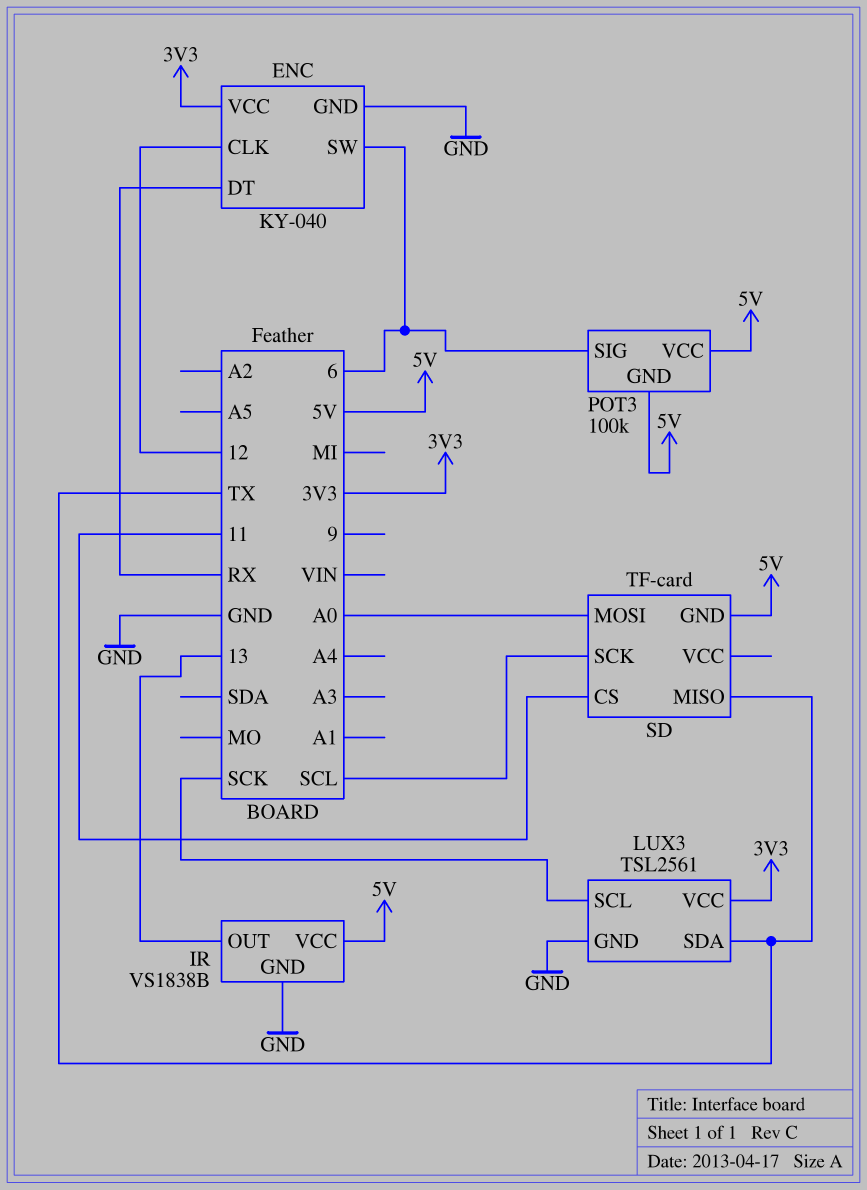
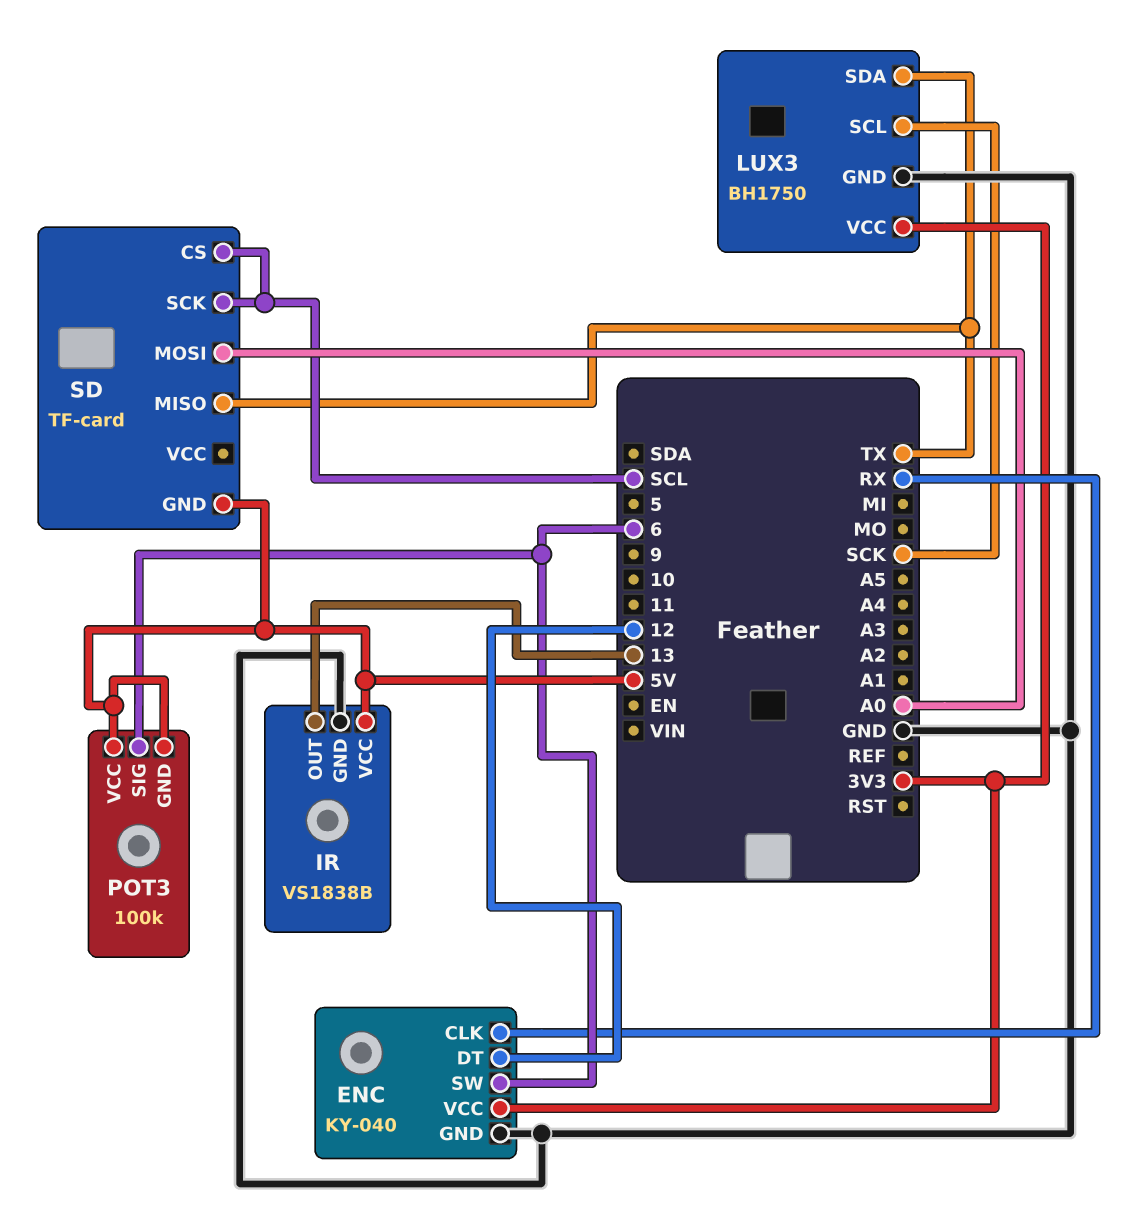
ENC pin CLK: 12 -> RX
ENC pin DT: RX -> 12
LUX3: TSL2561 -> BH1750
SD pin CS: 11 -> SCL

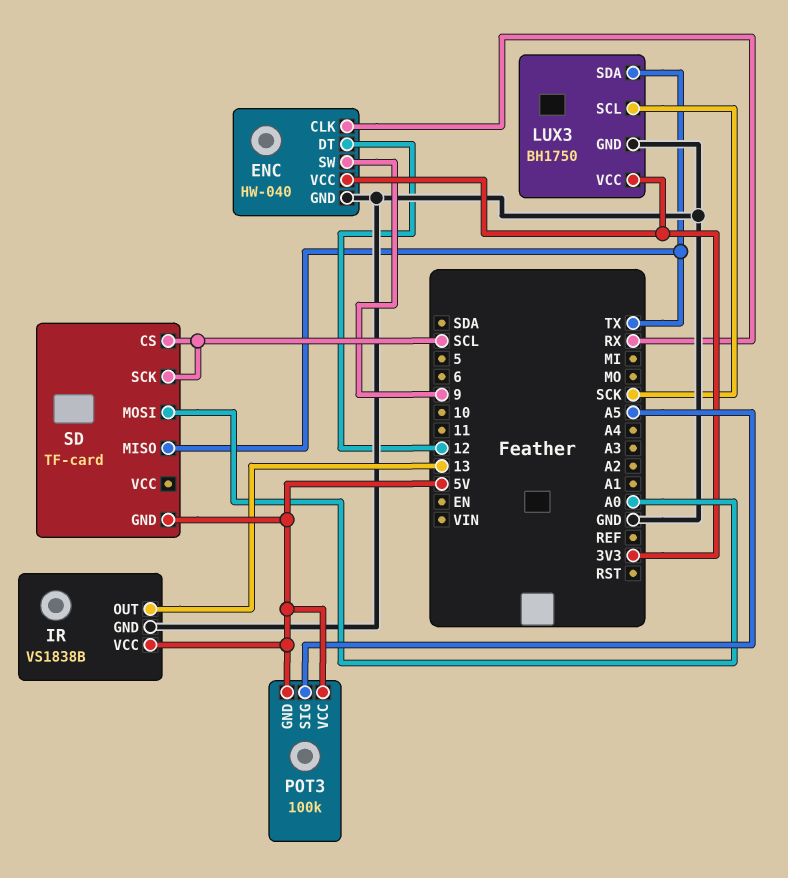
ENC: KY-040 -> HW-040
ENC pin SW: 6 -> 9
POT3 pin SIG: 6 -> A5

